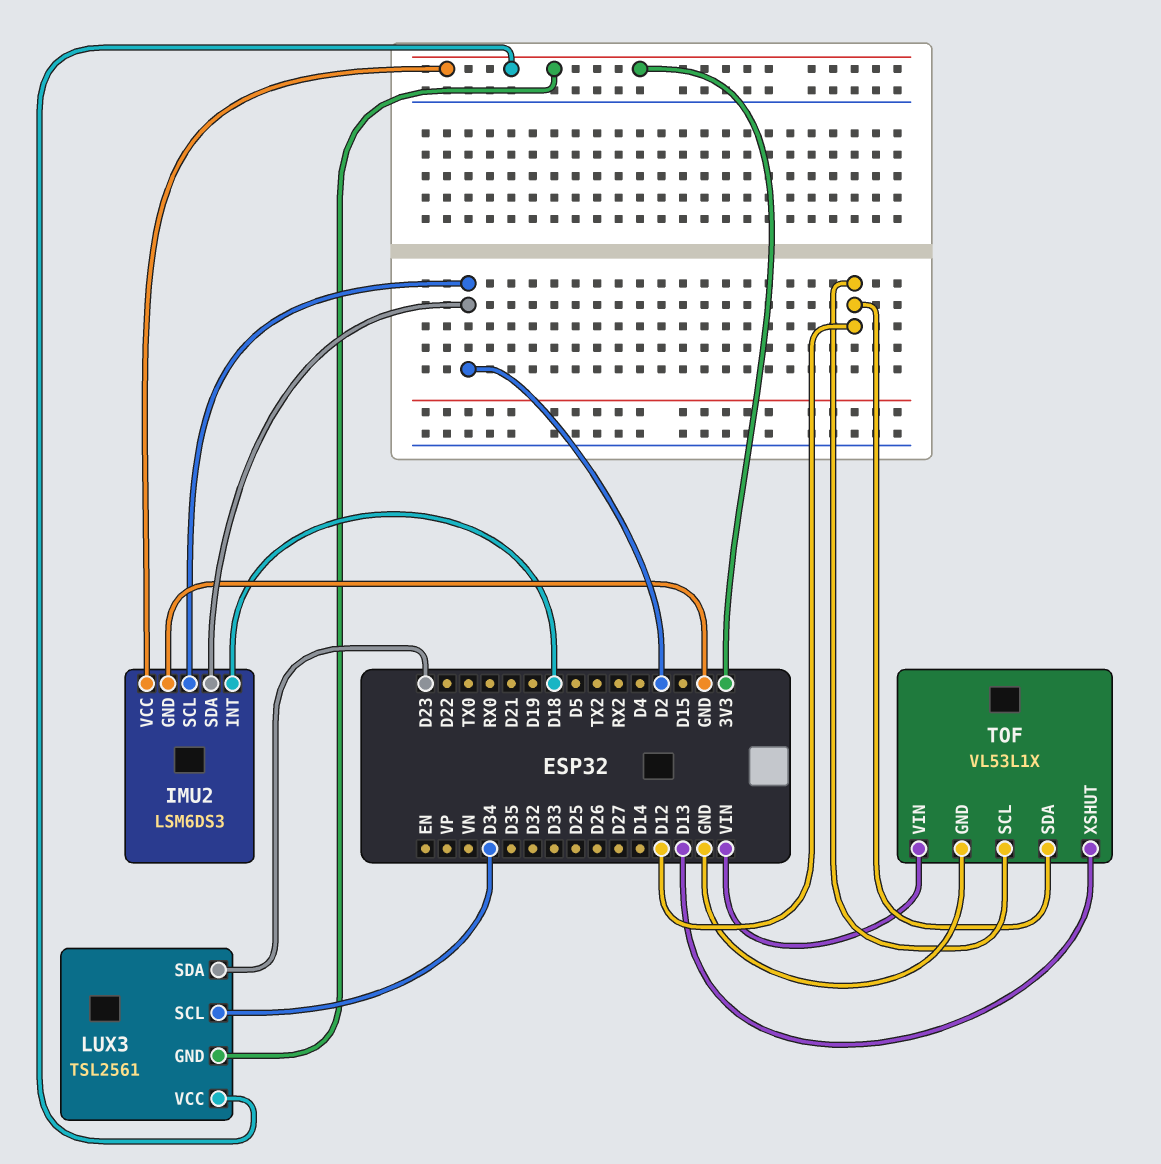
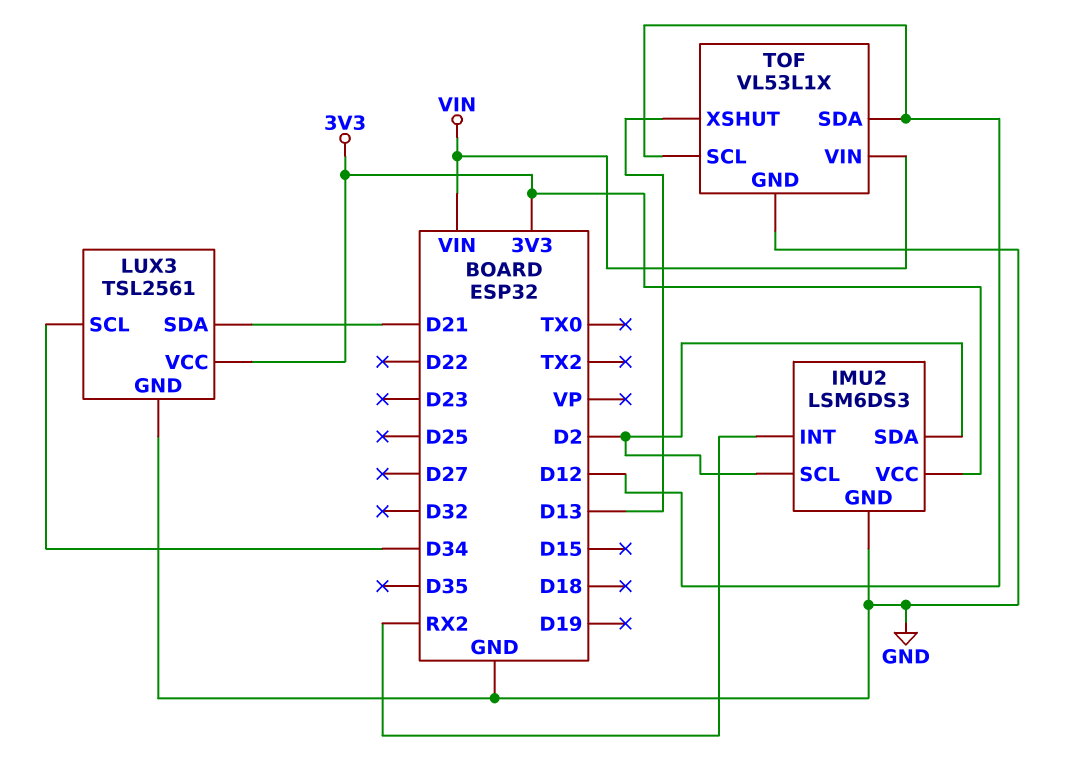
IMU2 pin INT: D18 -> RX2
LUX3 pin GND: 3V3 -> GND
LUX3 pin SDA: D23 -> D21

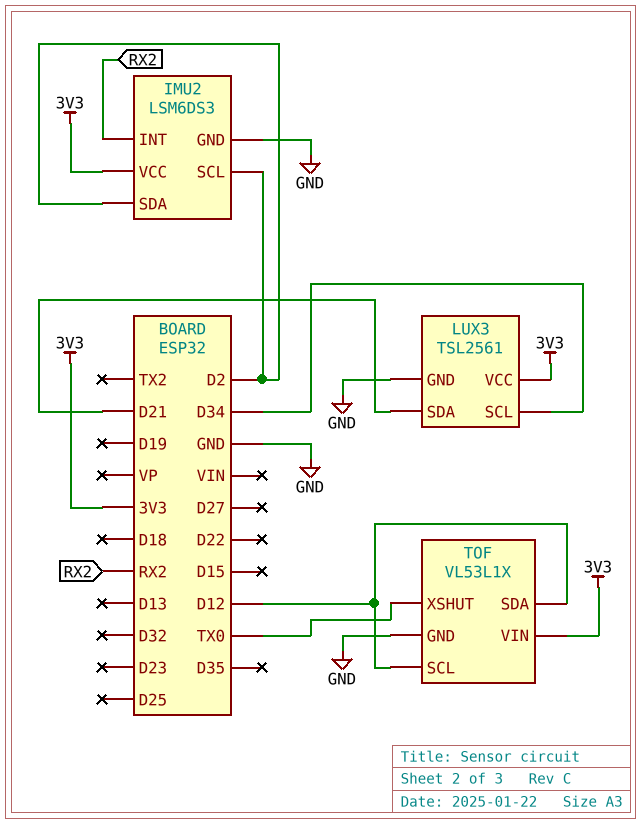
TOF pin VIN: VIN -> 3V3
TOF pin XSHUT: D13 -> TX0

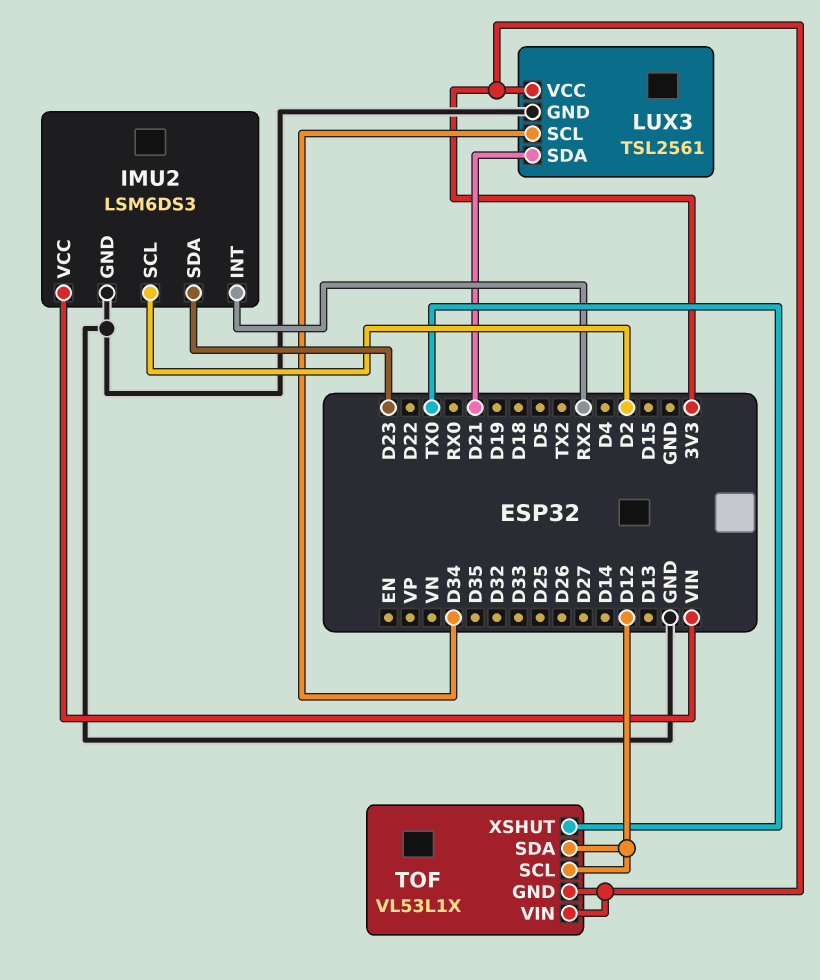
IMU2 pin SDA: D2 -> D23
IMU2 pin VCC: 3V3 -> VIN
TOF pin GND: GND -> 3V3

